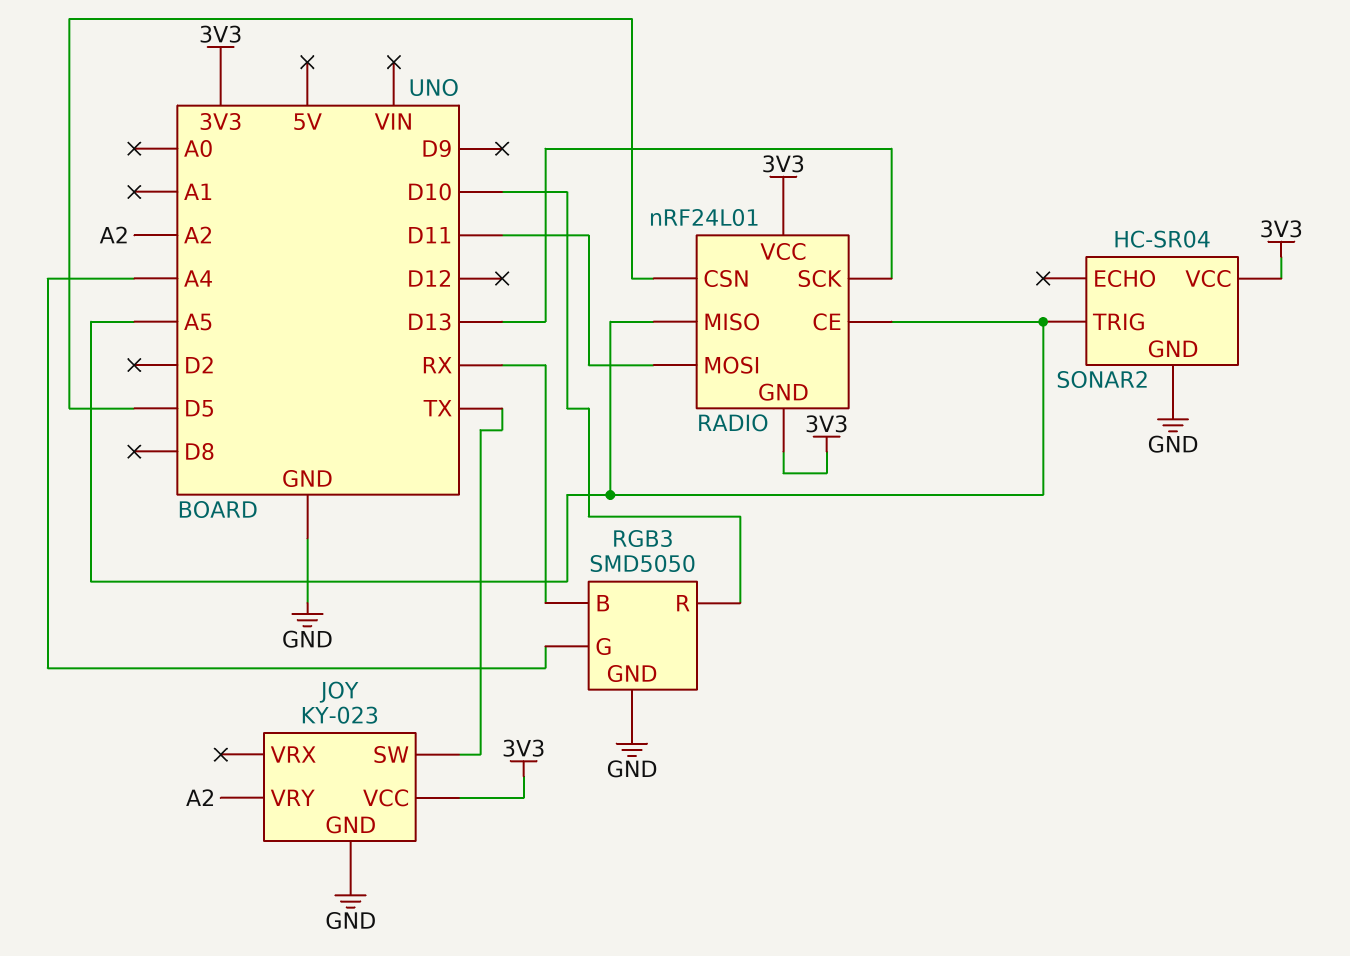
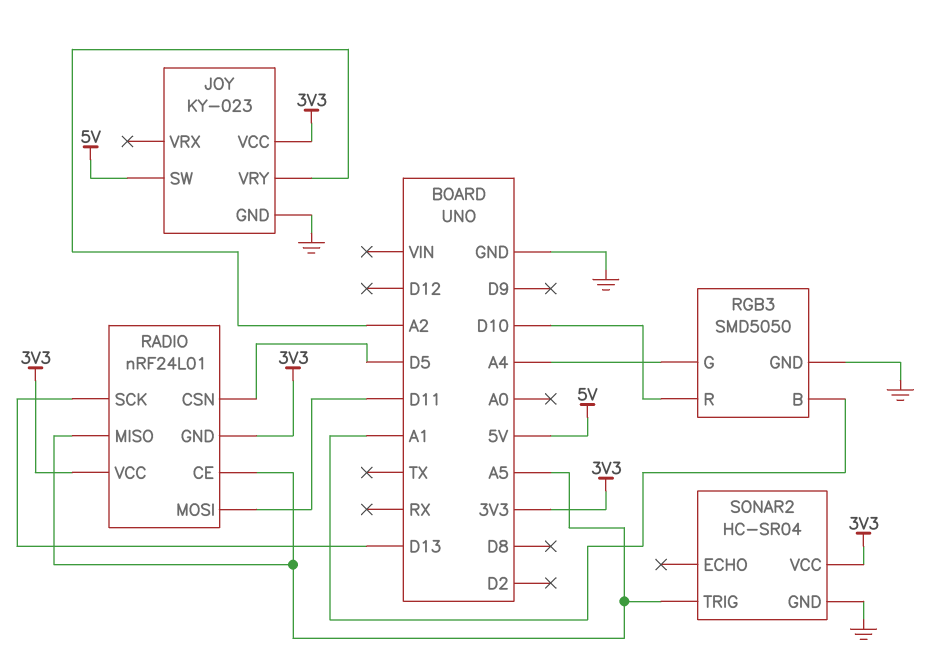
JOY pin SW: TX -> 5V
RGB3 pin B: RX -> A1

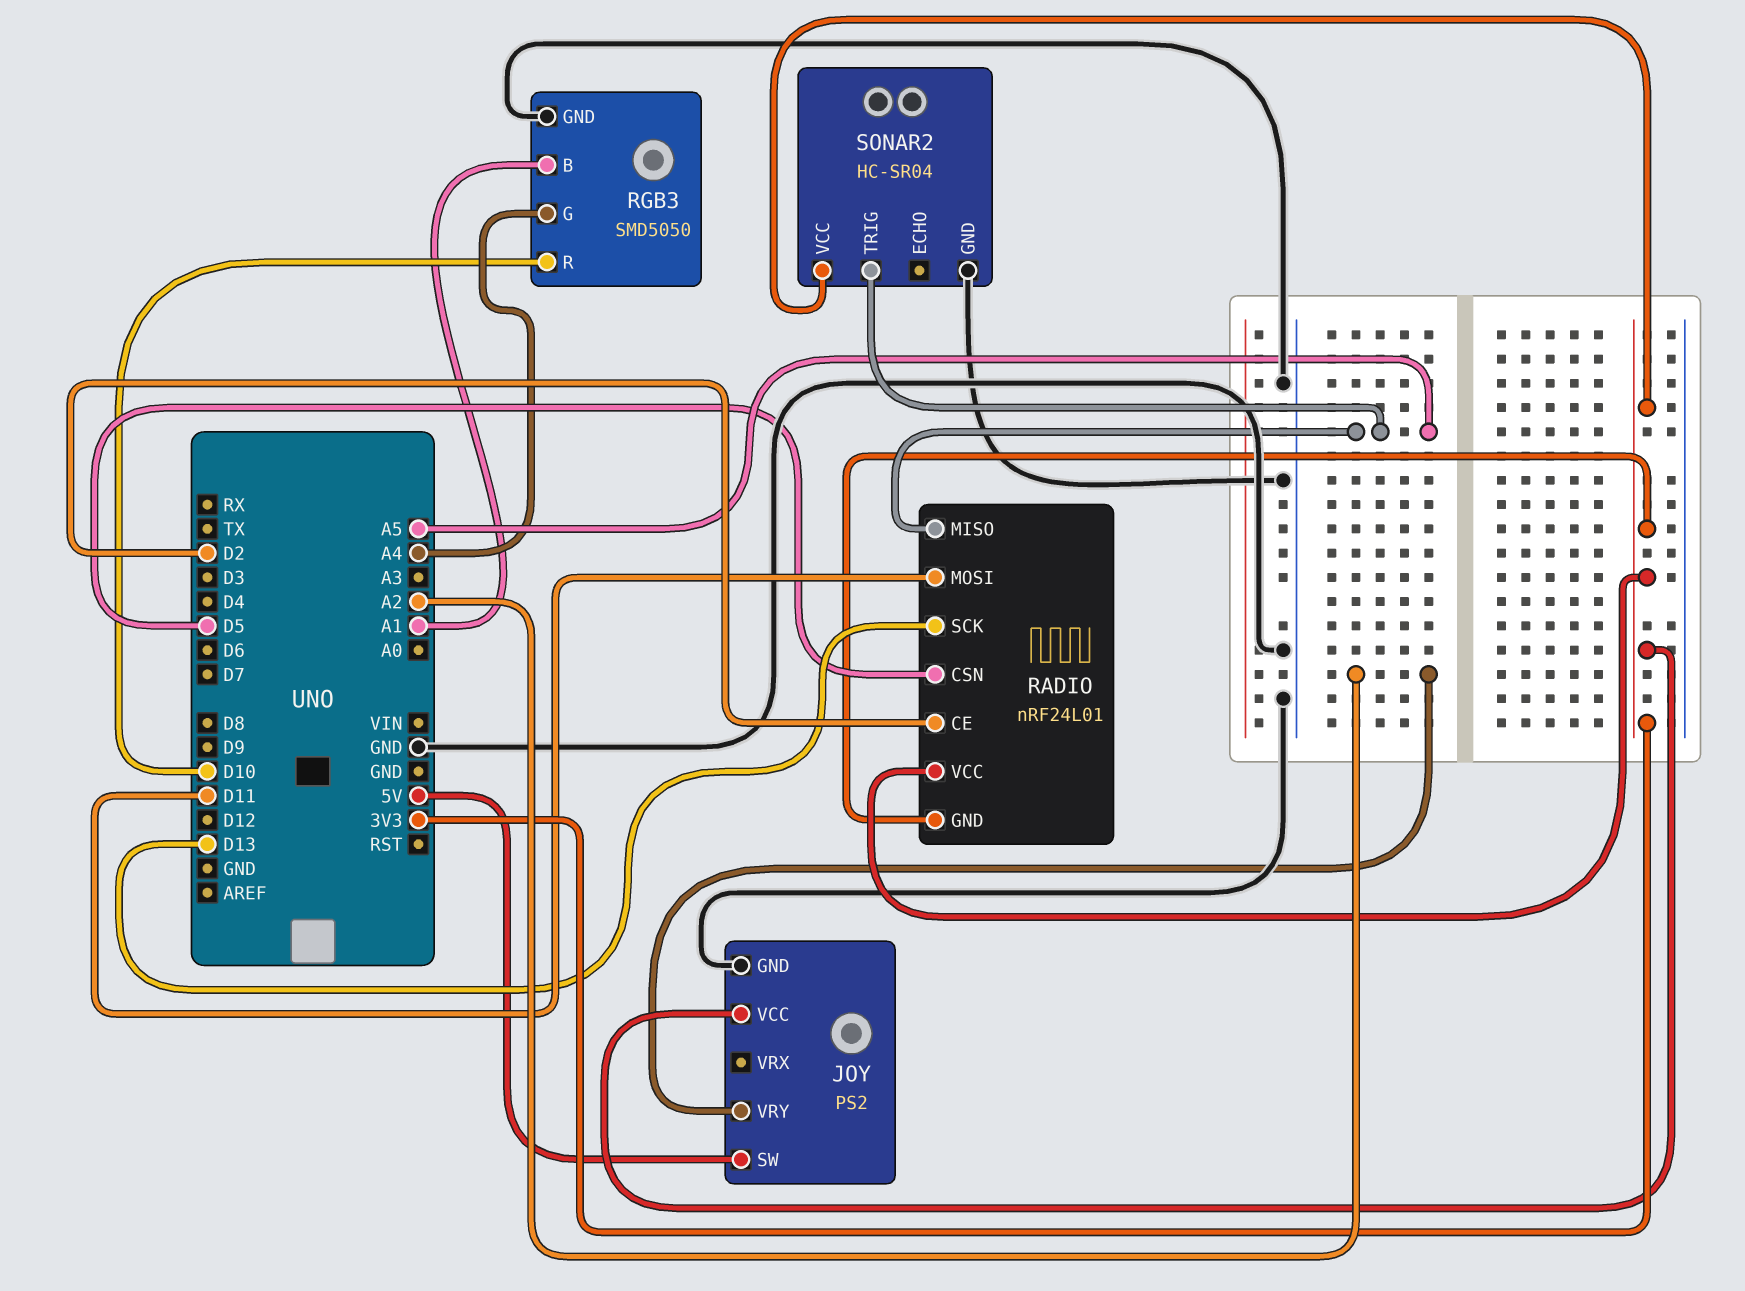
JOY: KY-023 -> PS2
RADIO pin CE: A5 -> D2

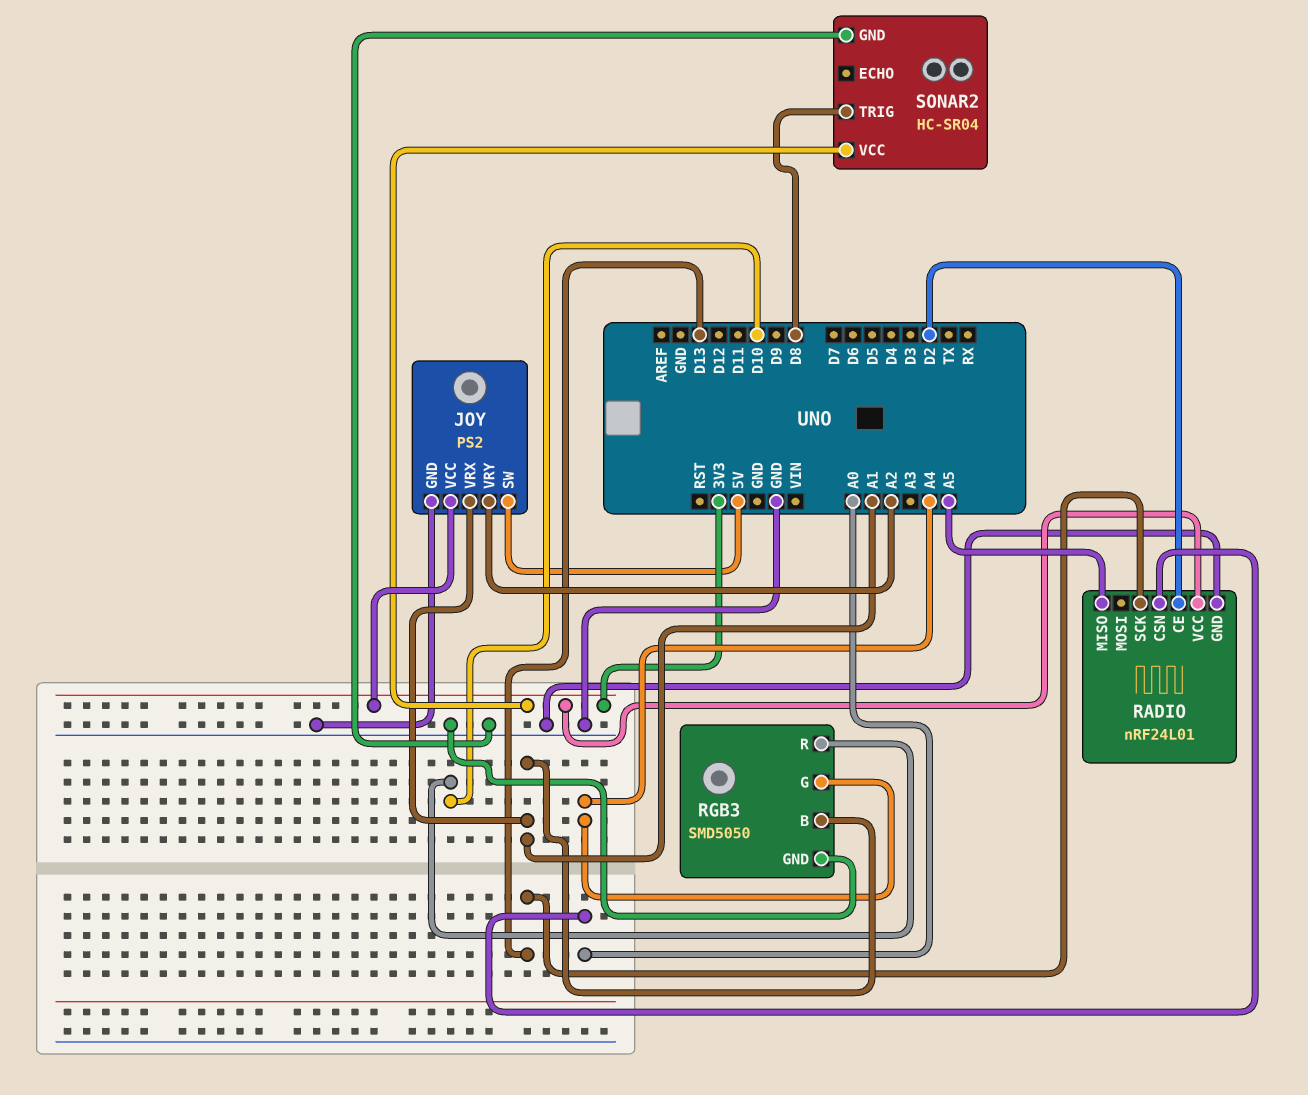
JOY pin VRX: none -> A1
RADIO pin CSN: D5 -> A0
RADIO pin GND: 3V3 -> GND
RADIO pin MOSI: D11 -> none
SONAR2 pin TRIG: A5 -> D8

